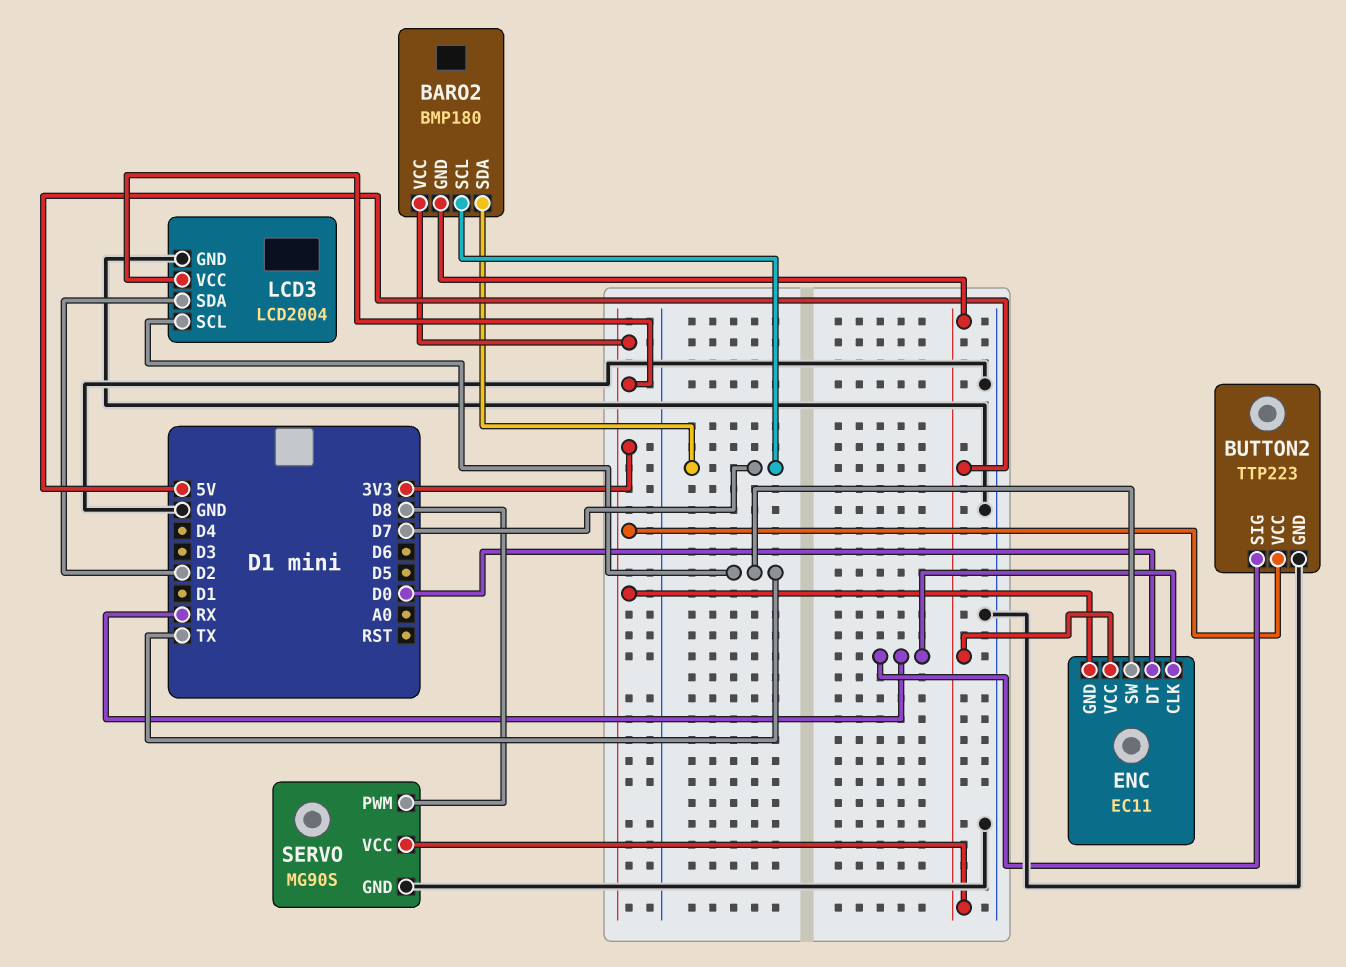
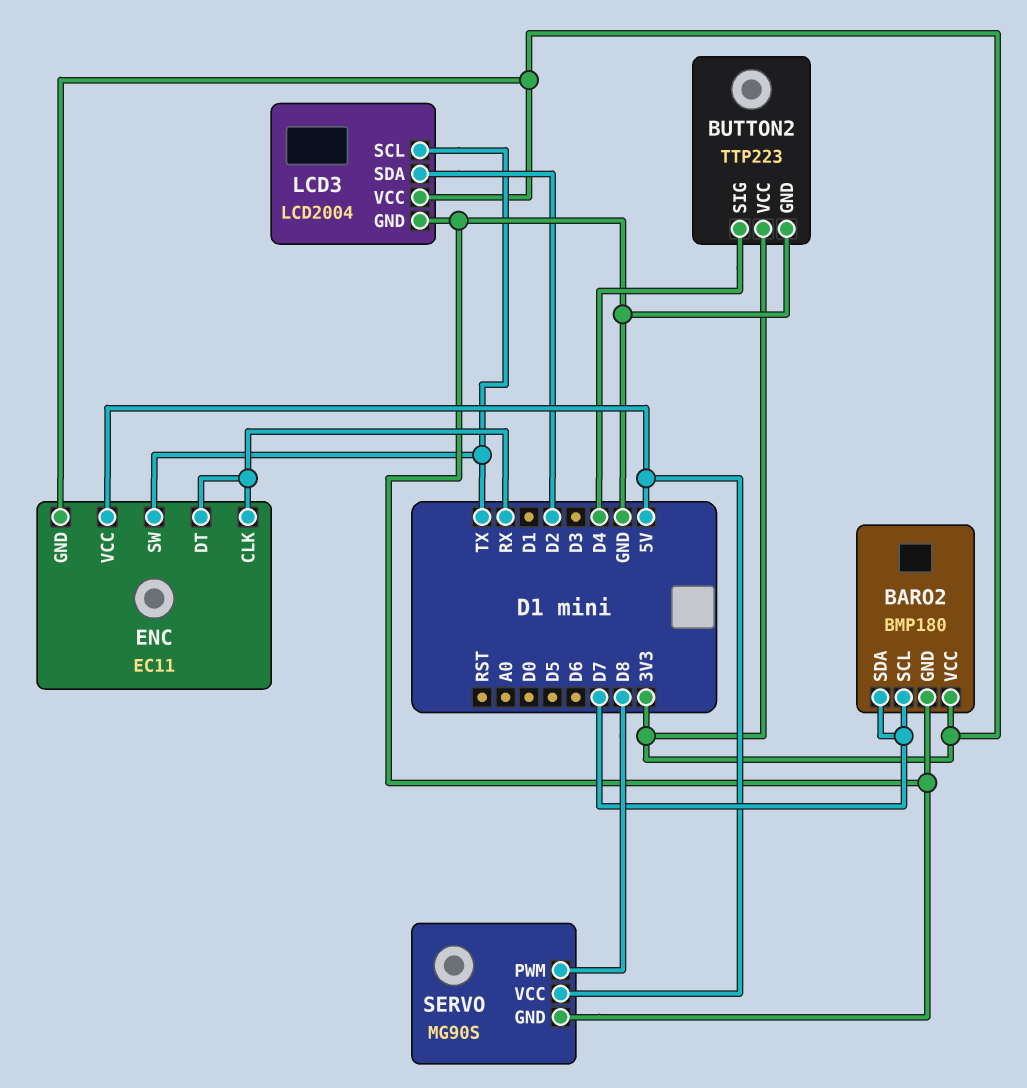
BARO2 pin GND: 5V -> GND
BUTTON2 pin SIG: RX -> D4
ENC pin DT: D0 -> RX

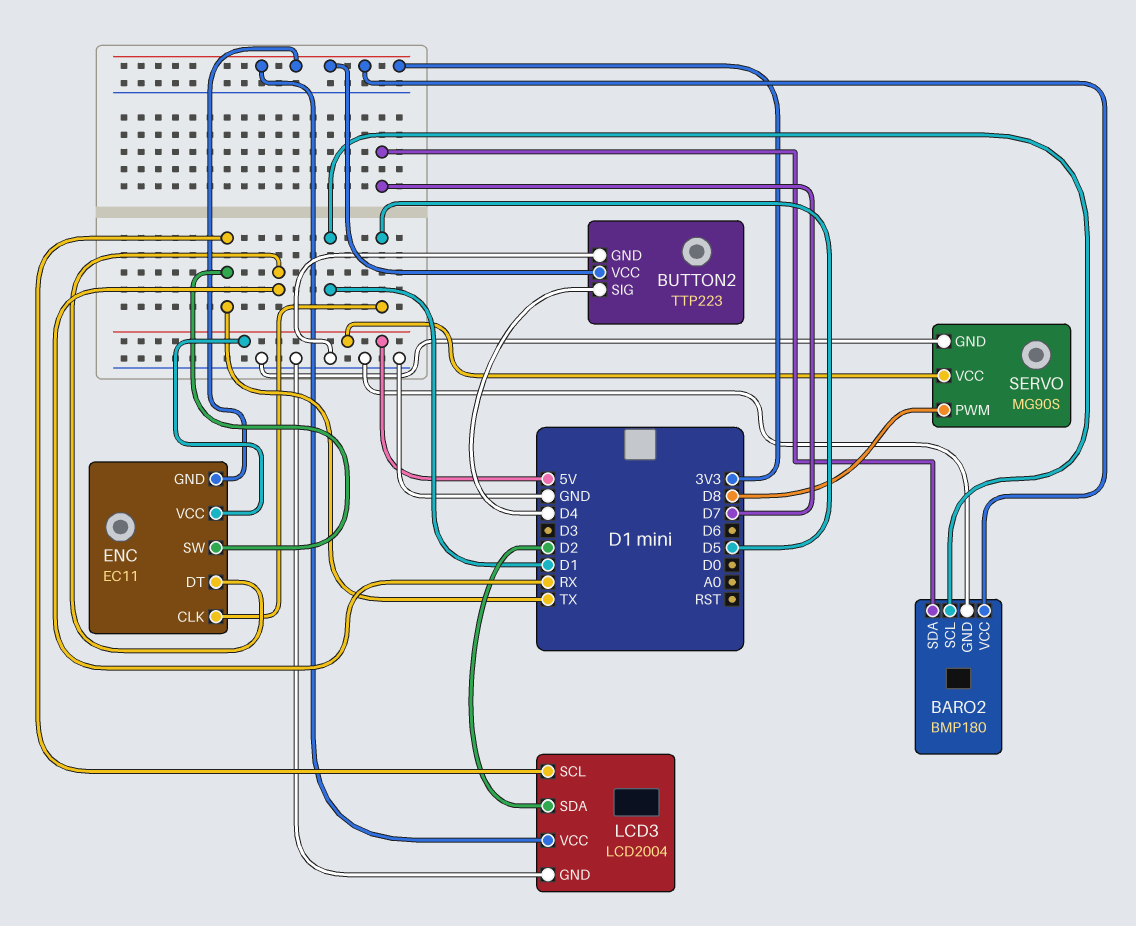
BARO2 pin SCL: D7 -> D1
ENC pin CLK: RX -> D5

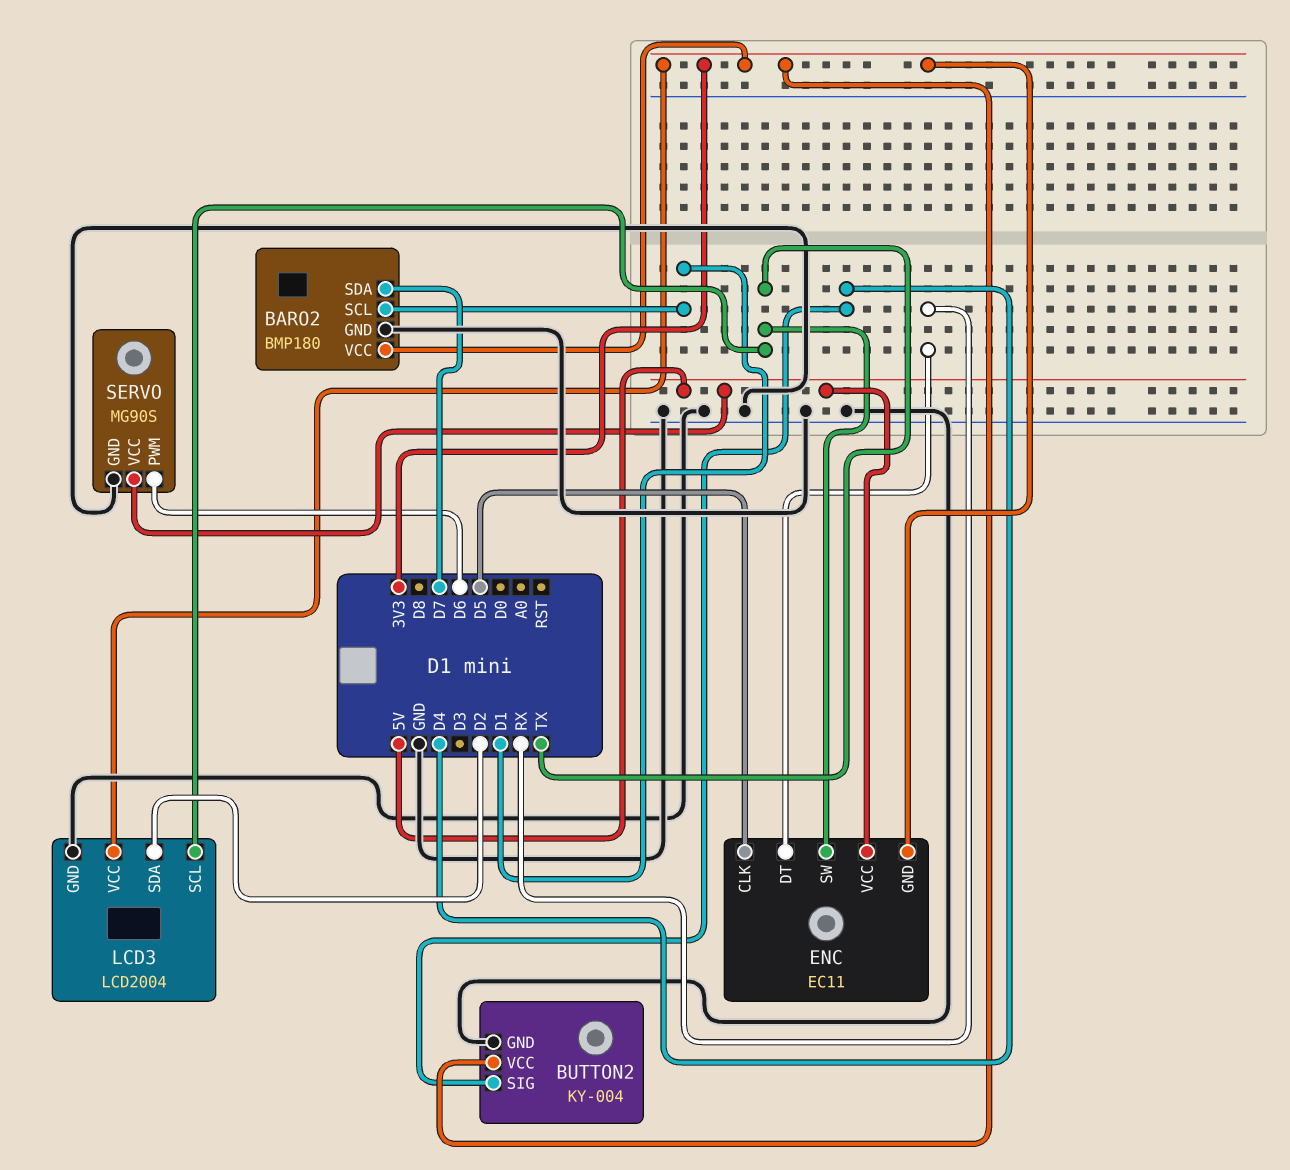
BUTTON2: TTP223 -> KY-004
SERVO pin PWM: D8 -> D6

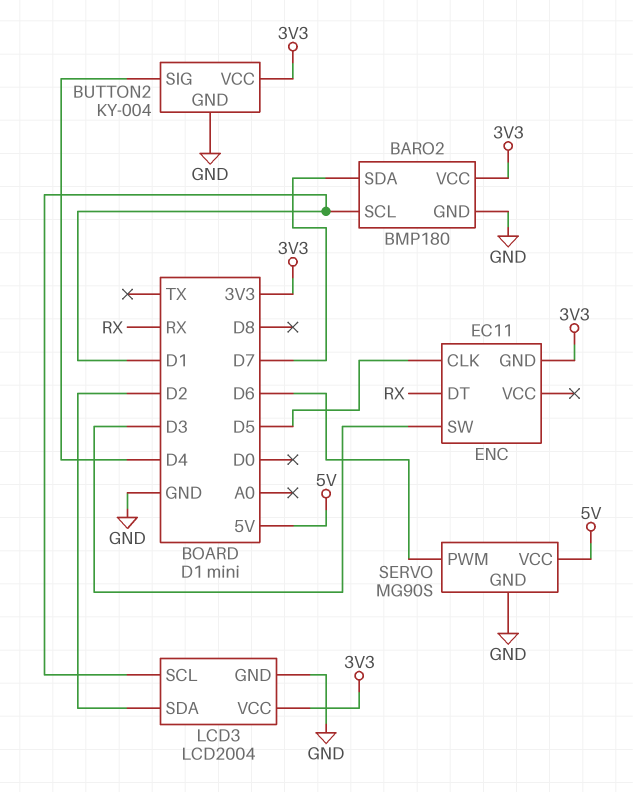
ENC pin SW: TX -> D3
ENC pin VCC: 5V -> none
LCD3 pin SCL: TX -> D1

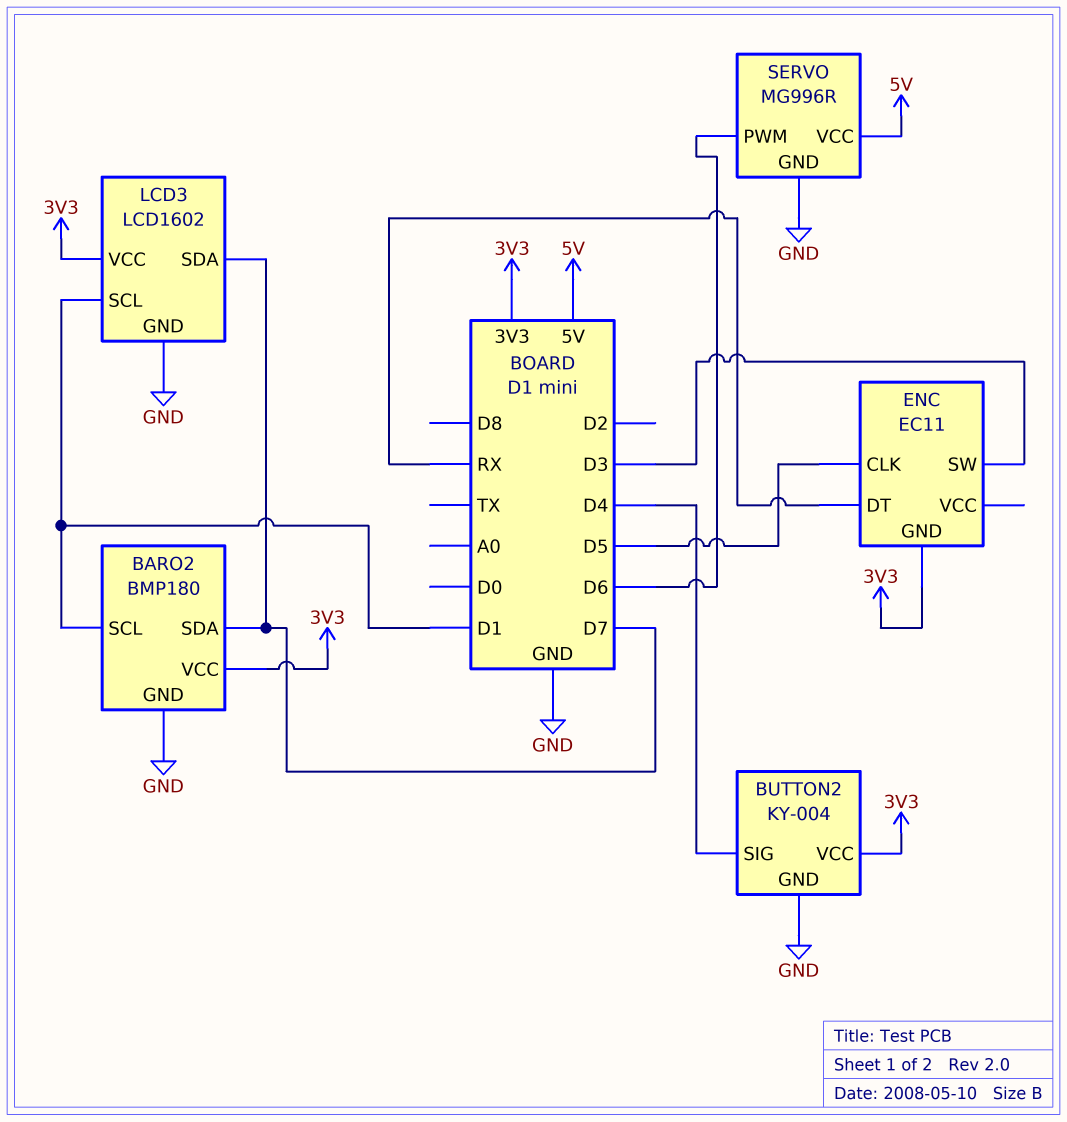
LCD3: LCD2004 -> LCD1602
LCD3 pin SDA: D2 -> D7
SERVO: MG90S -> MG996R

